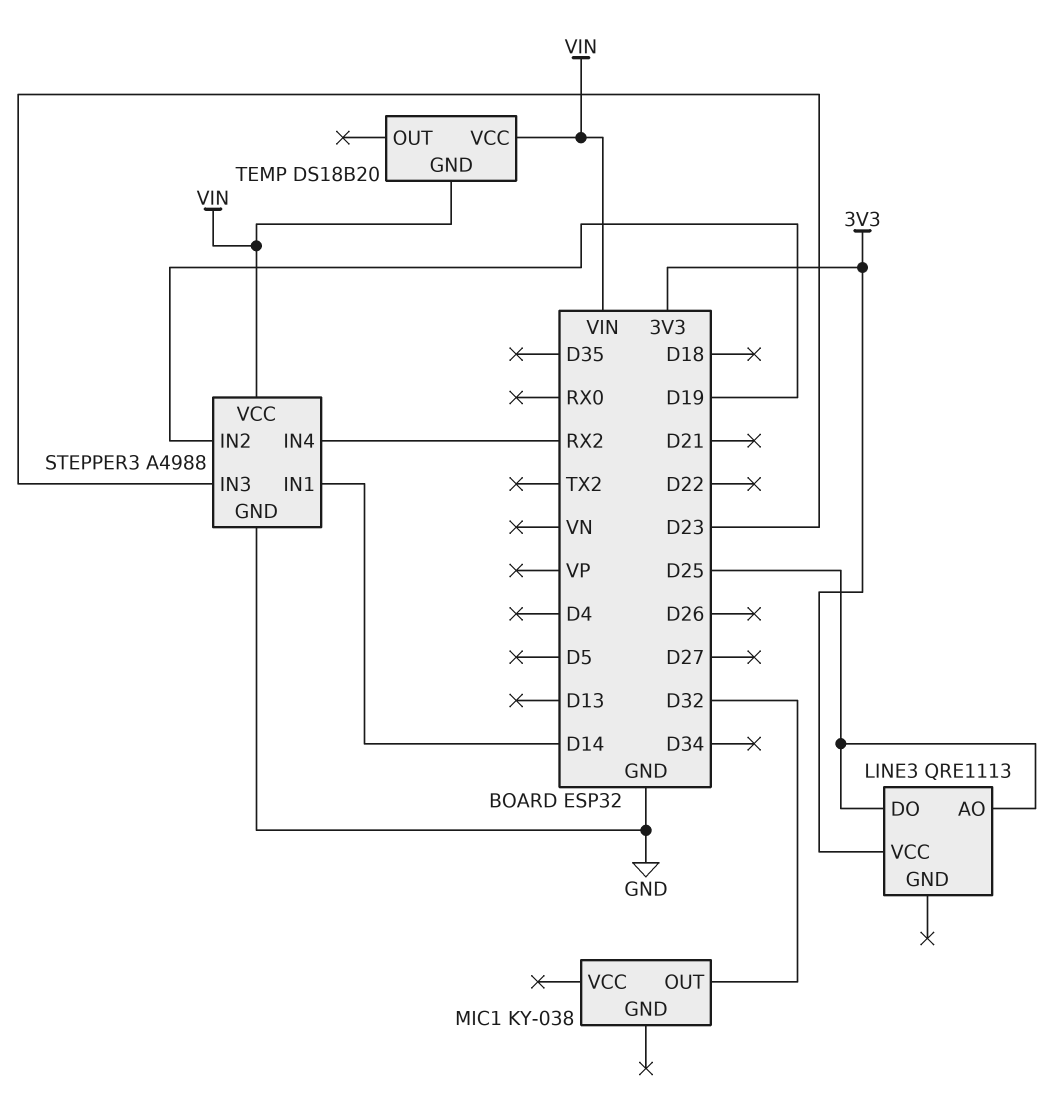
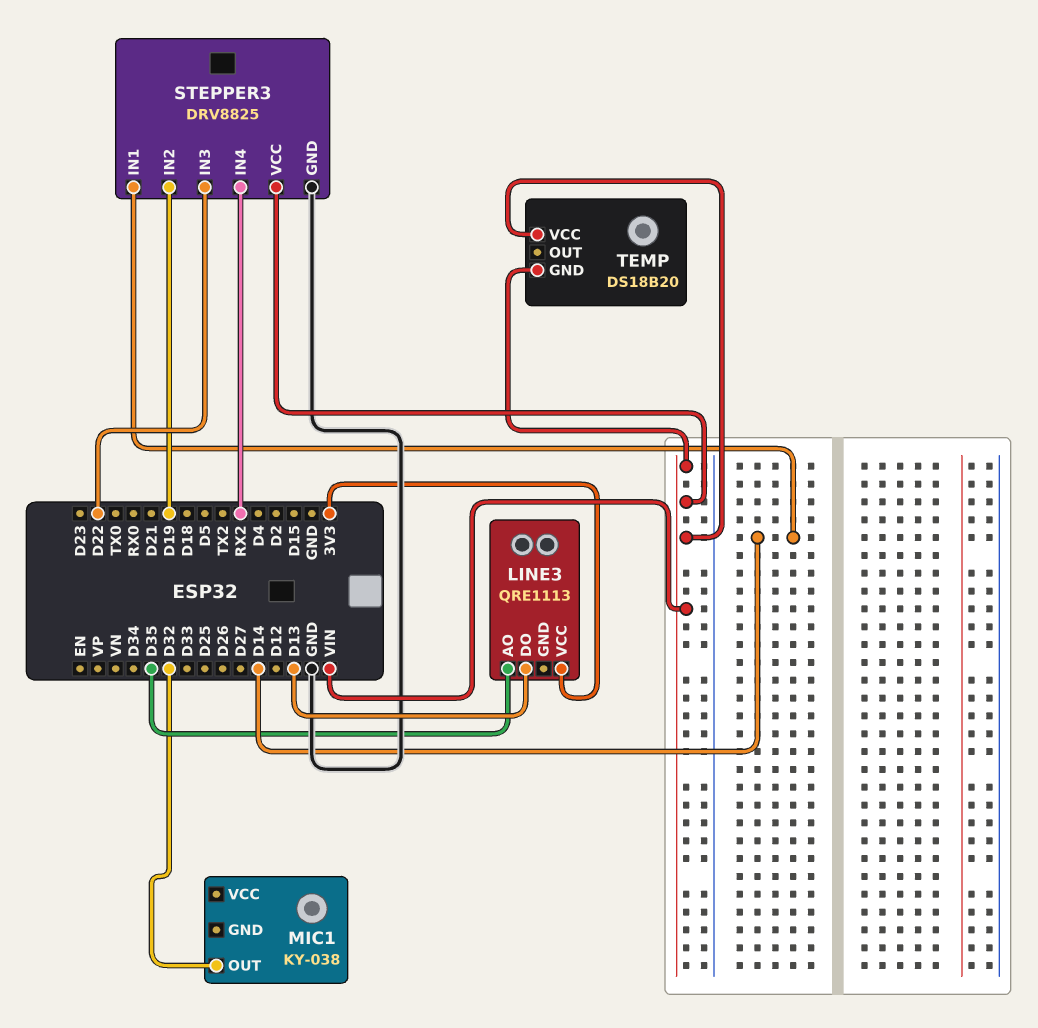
LINE3 pin AO: D25 -> D35
LINE3 pin DO: D25 -> D13
STEPPER3: A4988 -> DRV8825
STEPPER3 pin IN3: D23 -> D22

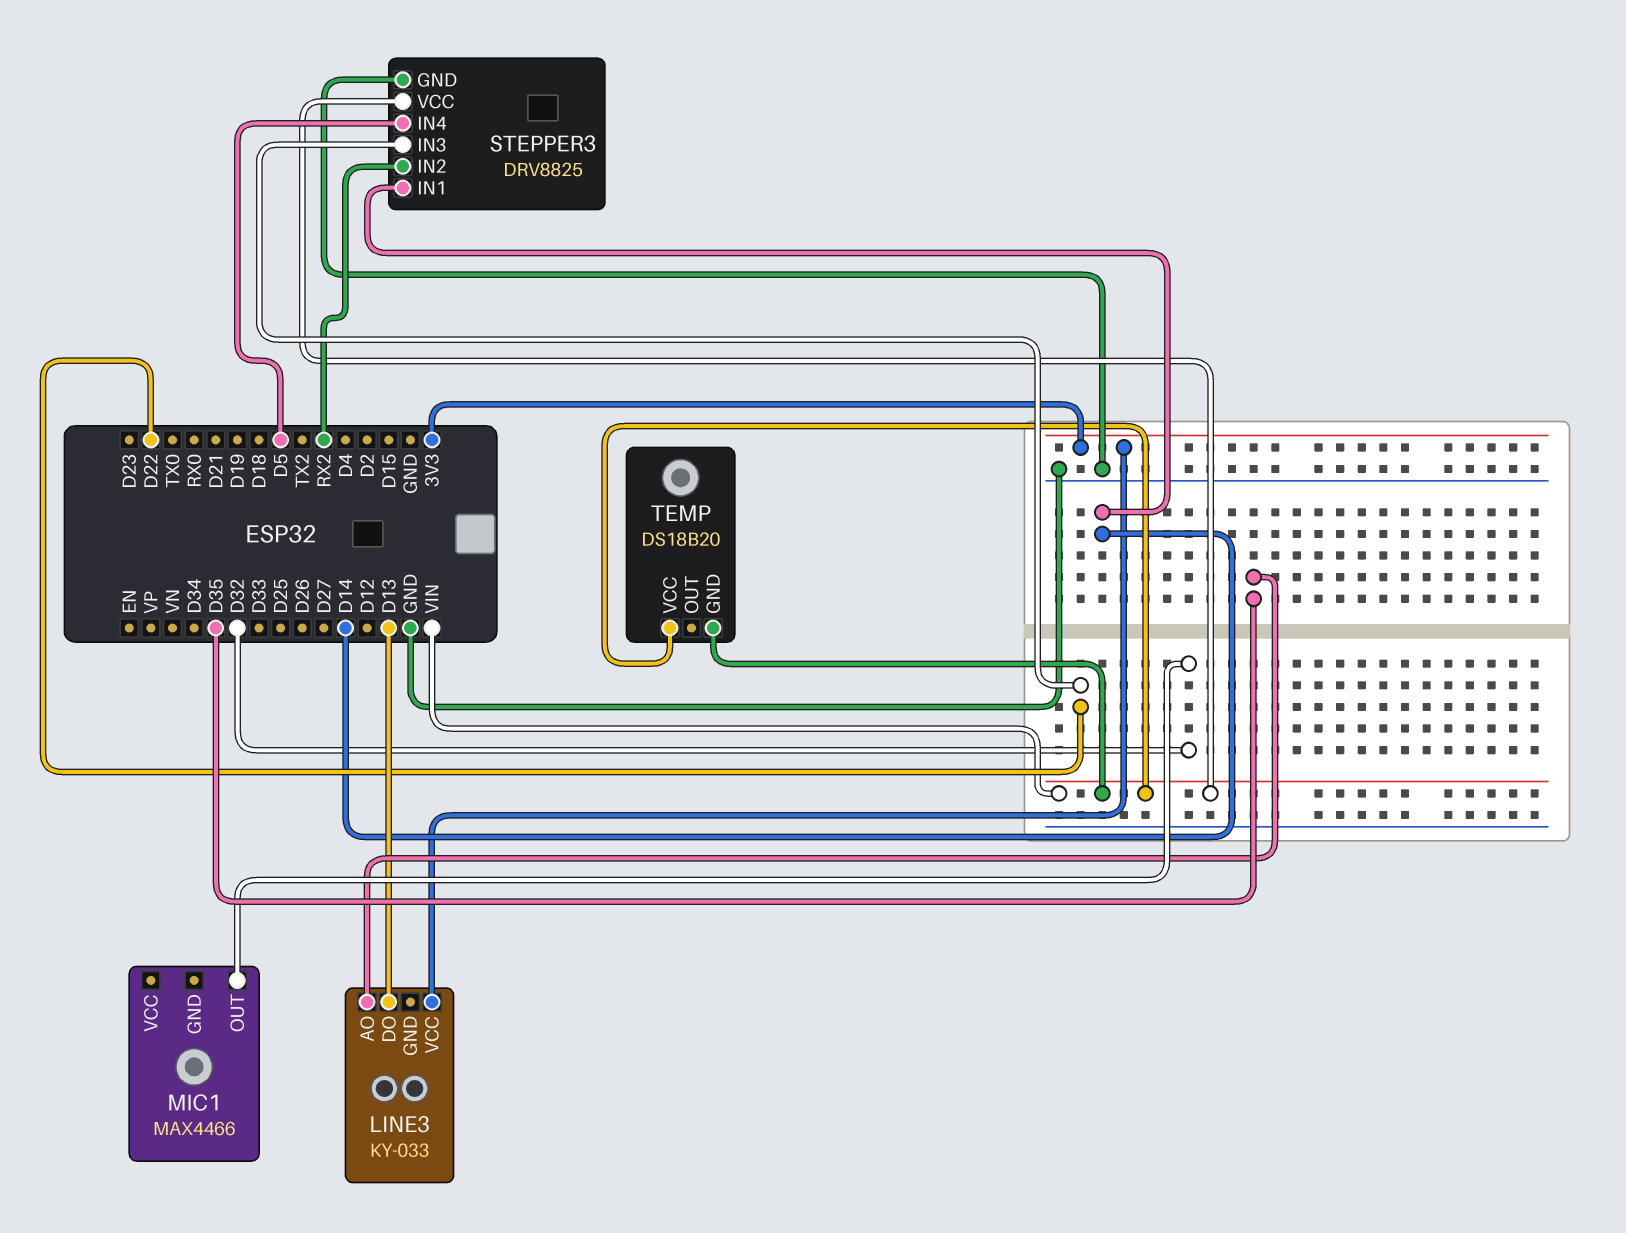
LINE3: QRE1113 -> KY-033
MIC1: KY-038 -> MAX4466
STEPPER3 pin IN2: D19 -> RX2
STEPPER3 pin IN4: RX2 -> D5

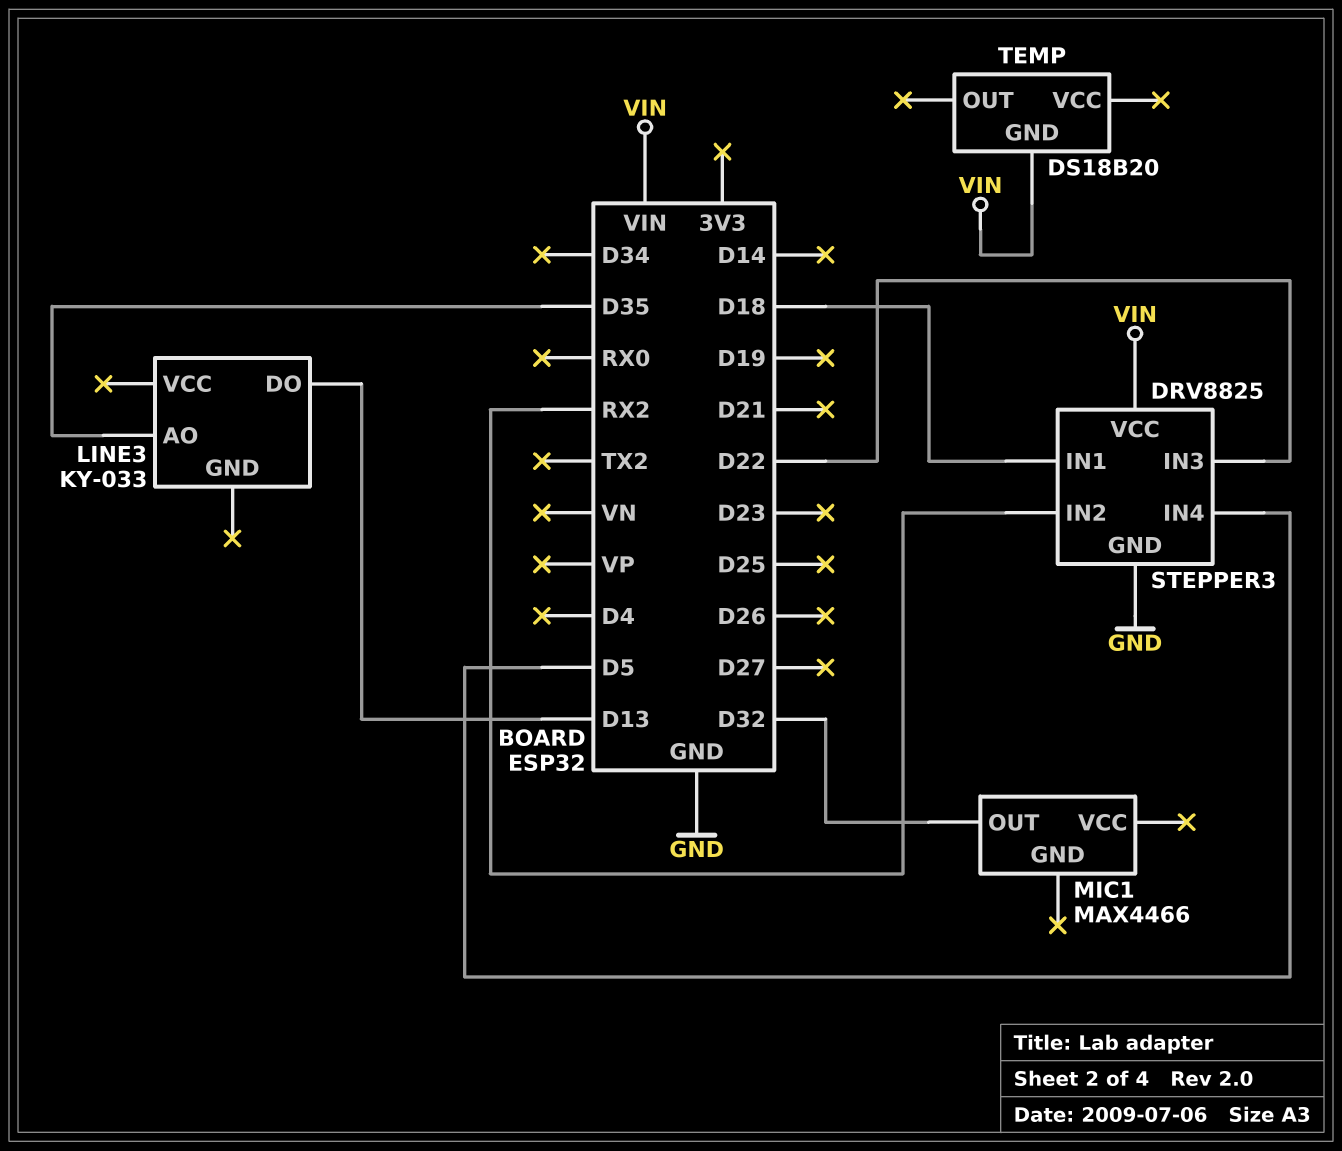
LINE3 pin VCC: 3V3 -> none
STEPPER3 pin IN1: D14 -> D18
TEMP pin VCC: VIN -> none

